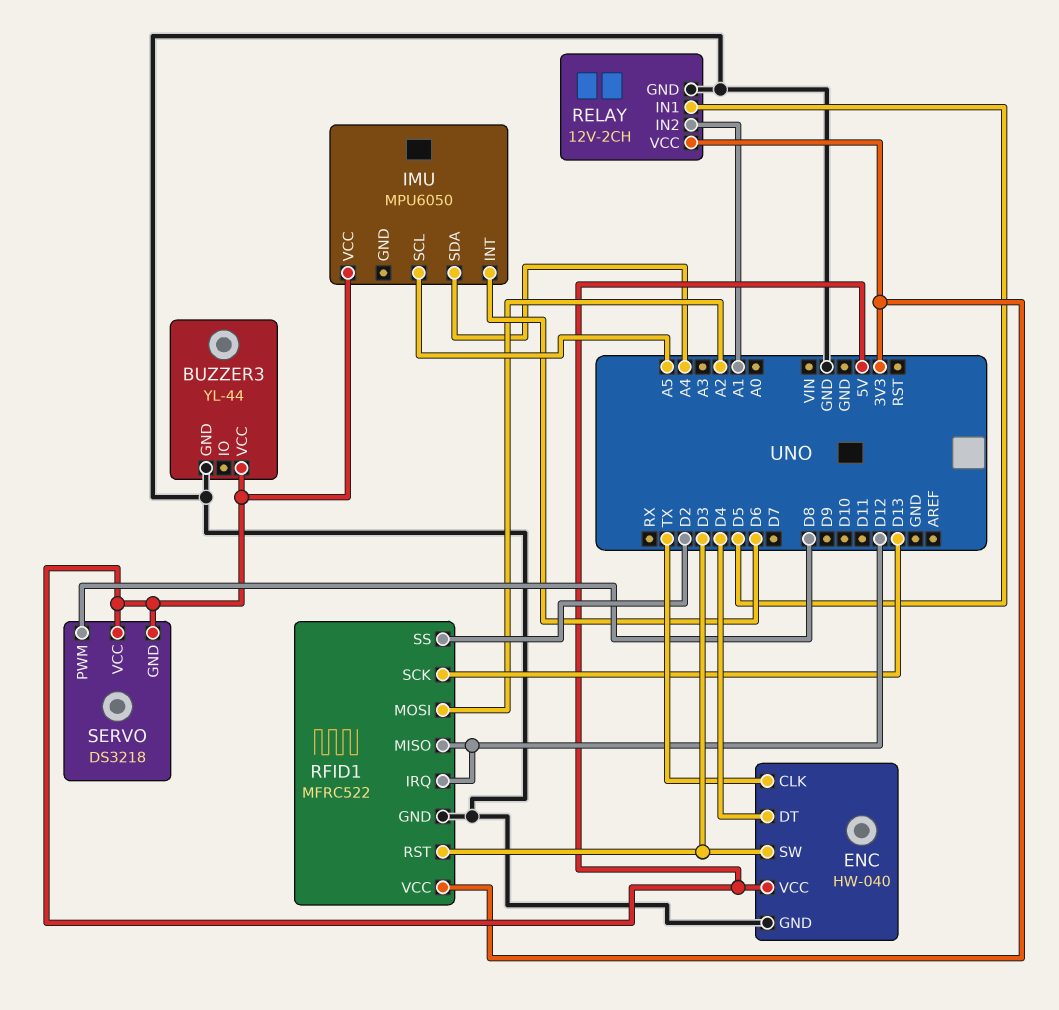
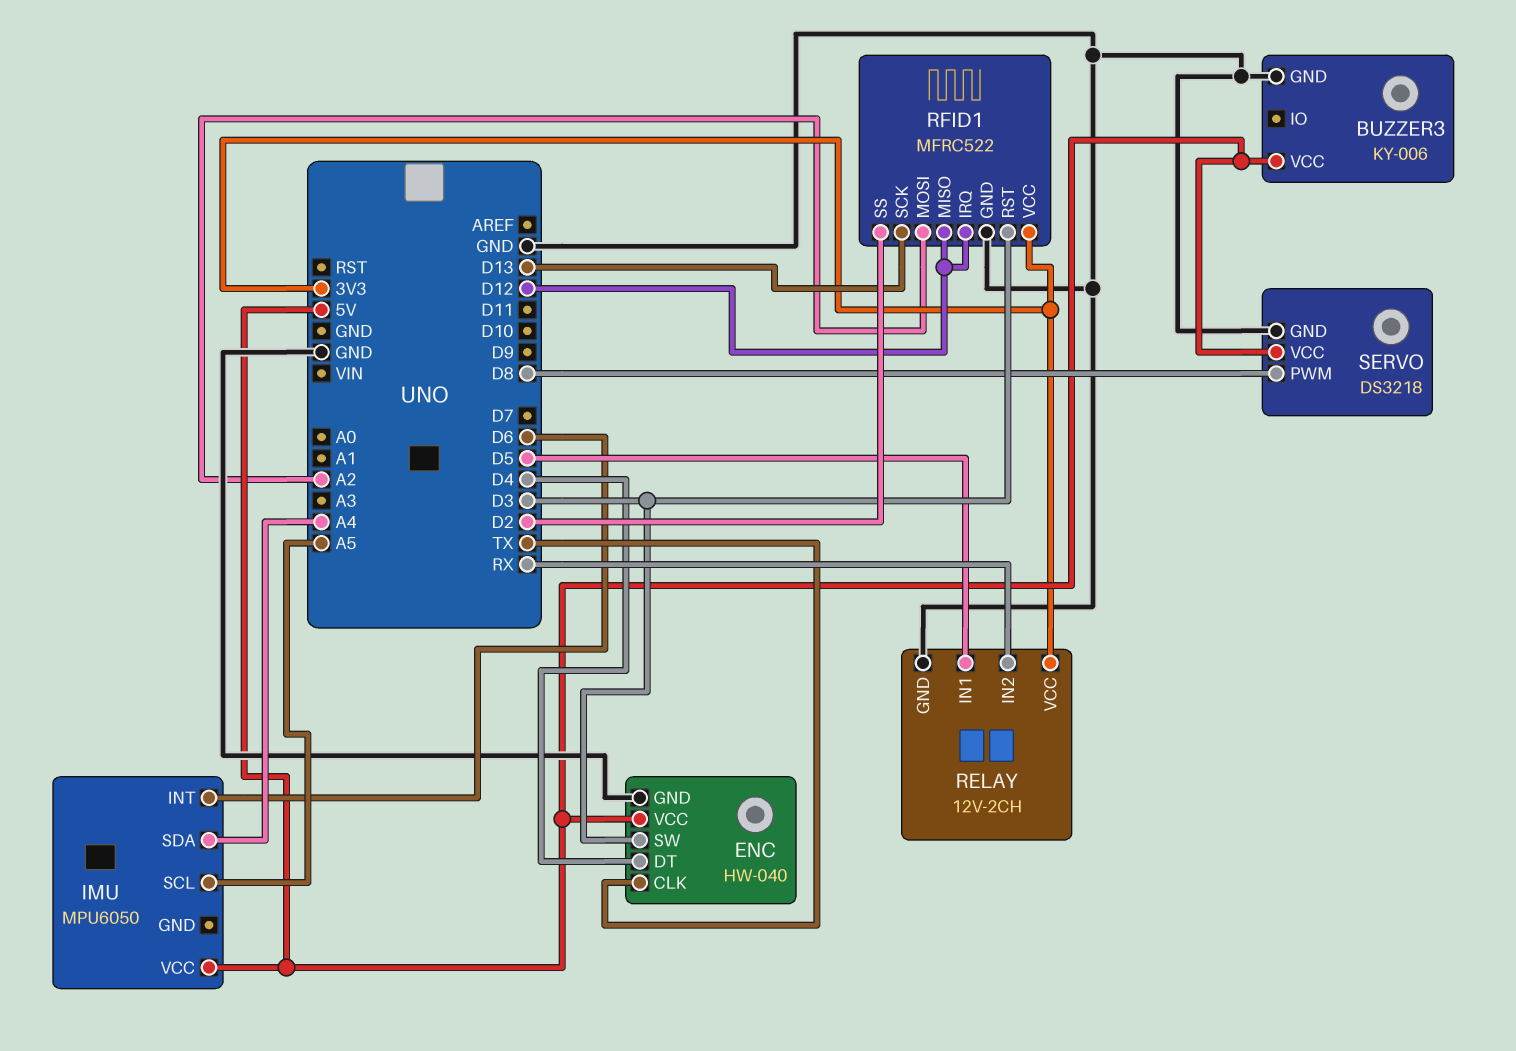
BUZZER3: YL-44 -> KY-006
RELAY pin IN2: A1 -> RX
SERVO pin GND: 5V -> GND

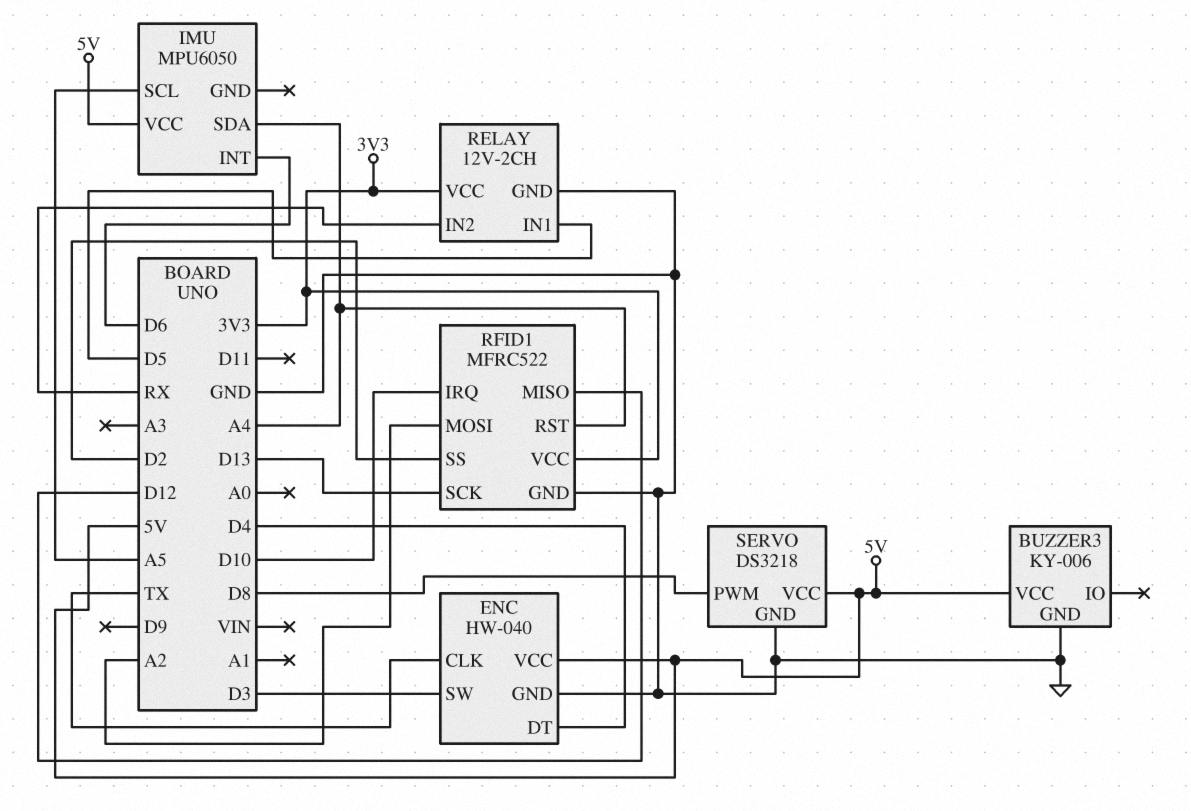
RFID1 pin IRQ: D12 -> D10
RFID1 pin RST: D3 -> A4

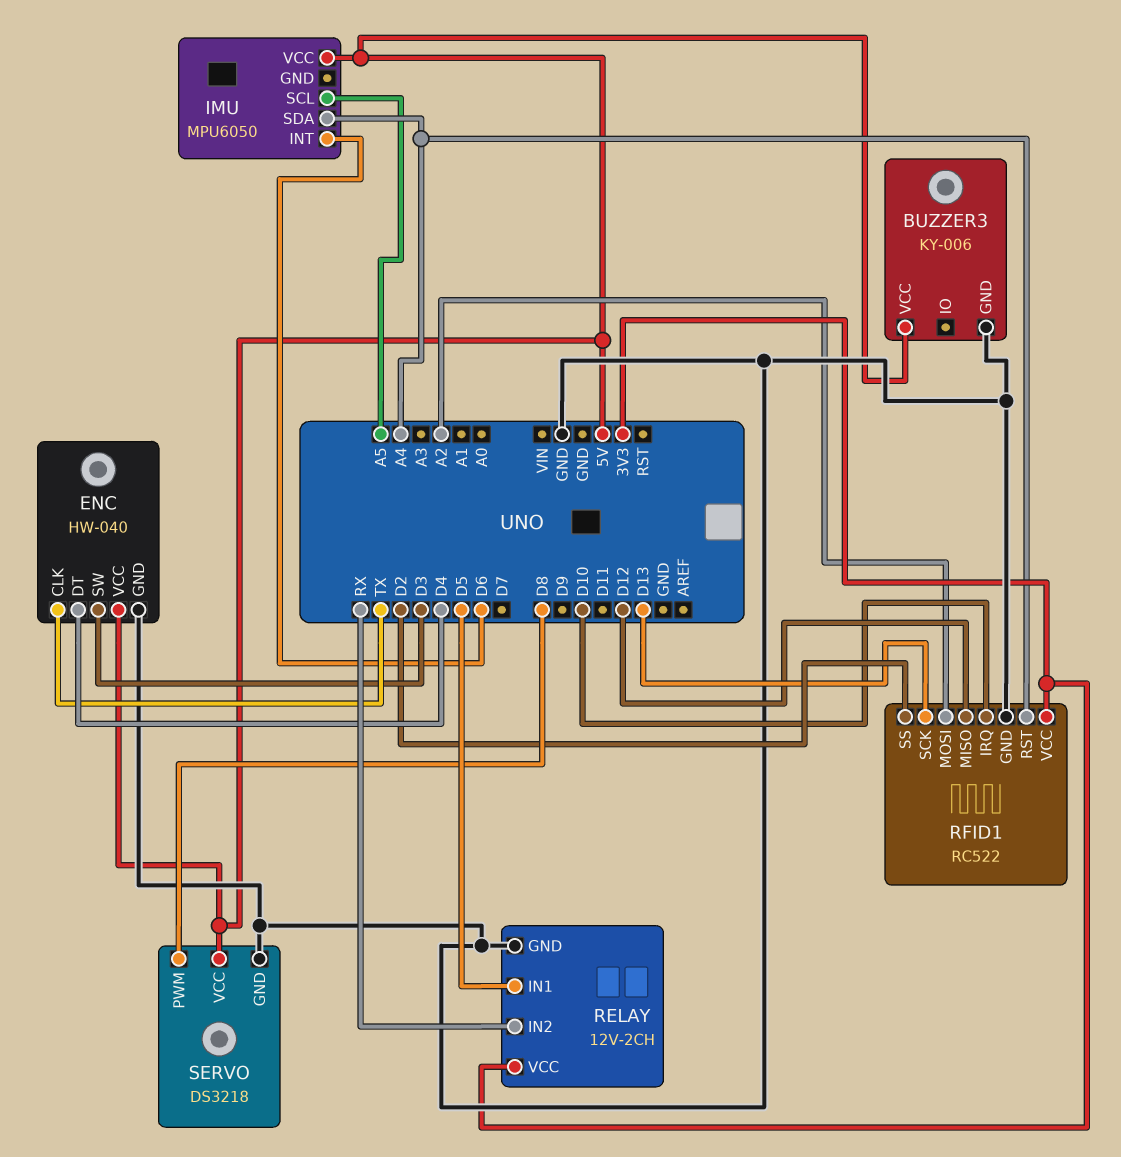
RFID1: MFRC522 -> RC522

